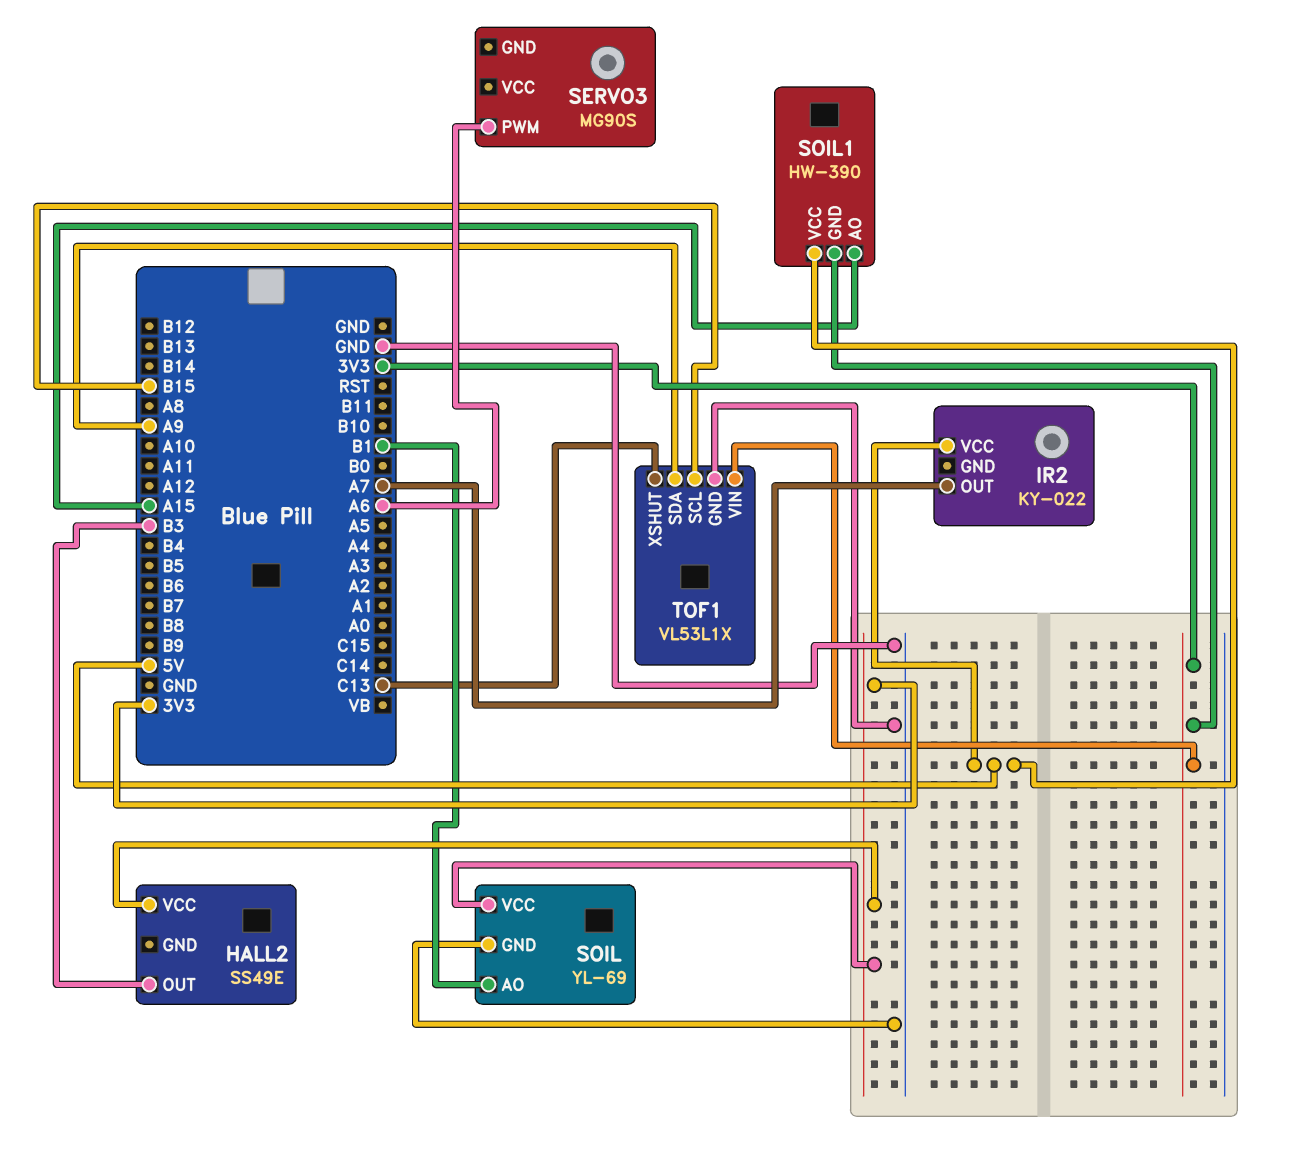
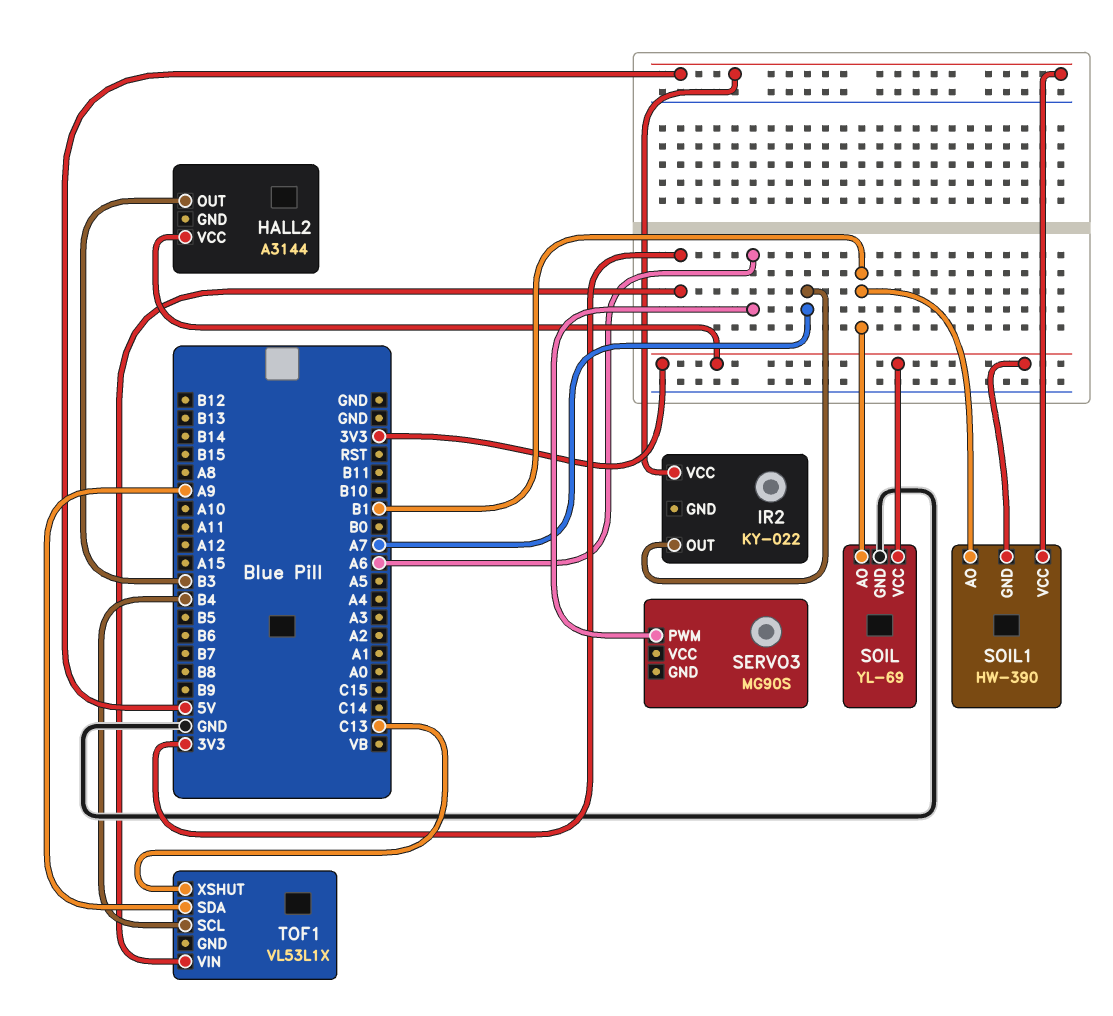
HALL2: SS49E -> A3144
SOIL1 pin AO: A15 -> B1
TOF1 pin GND: GND -> none
TOF1 pin SCL: B15 -> B4

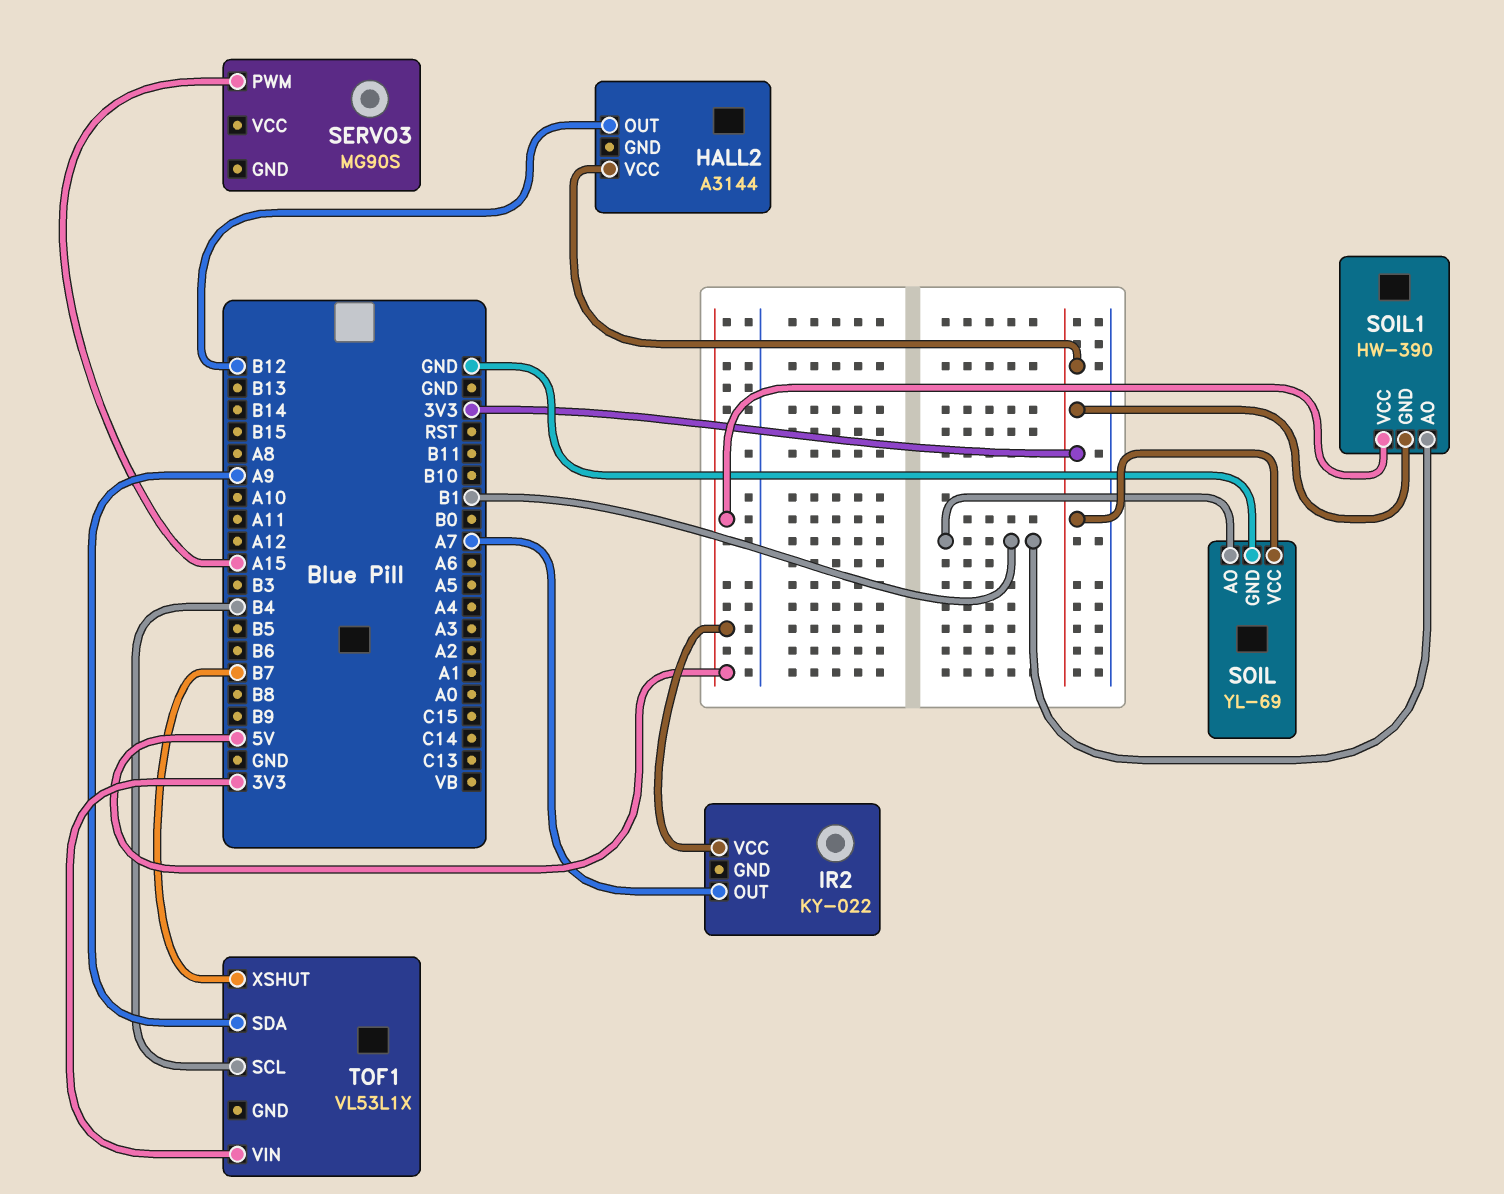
HALL2 pin OUT: B3 -> B12
SERVO3 pin PWM: A6 -> A15
TOF1 pin XSHUT: C13 -> B7

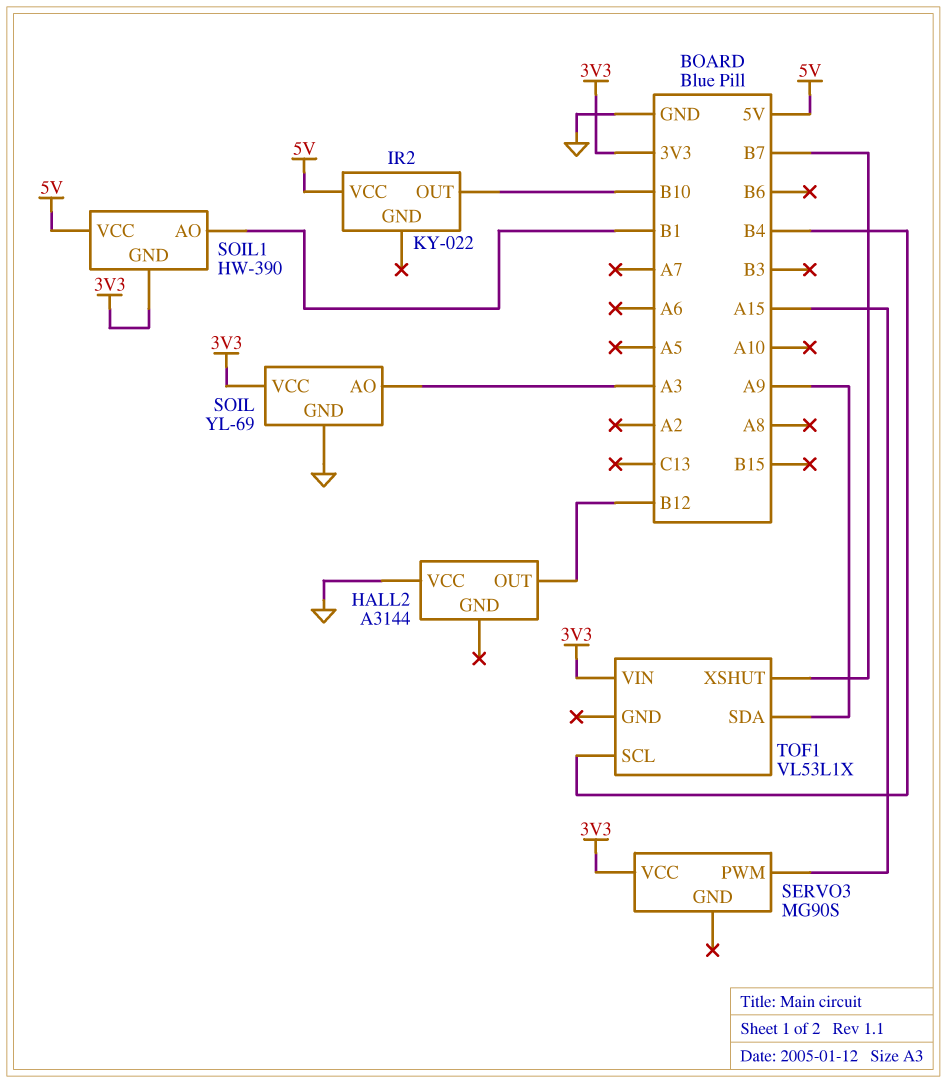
HALL2 pin VCC: 3V3 -> GND
IR2 pin OUT: A7 -> B10
SERVO3 pin VCC: none -> 3V3
SOIL pin AO: B1 -> A3

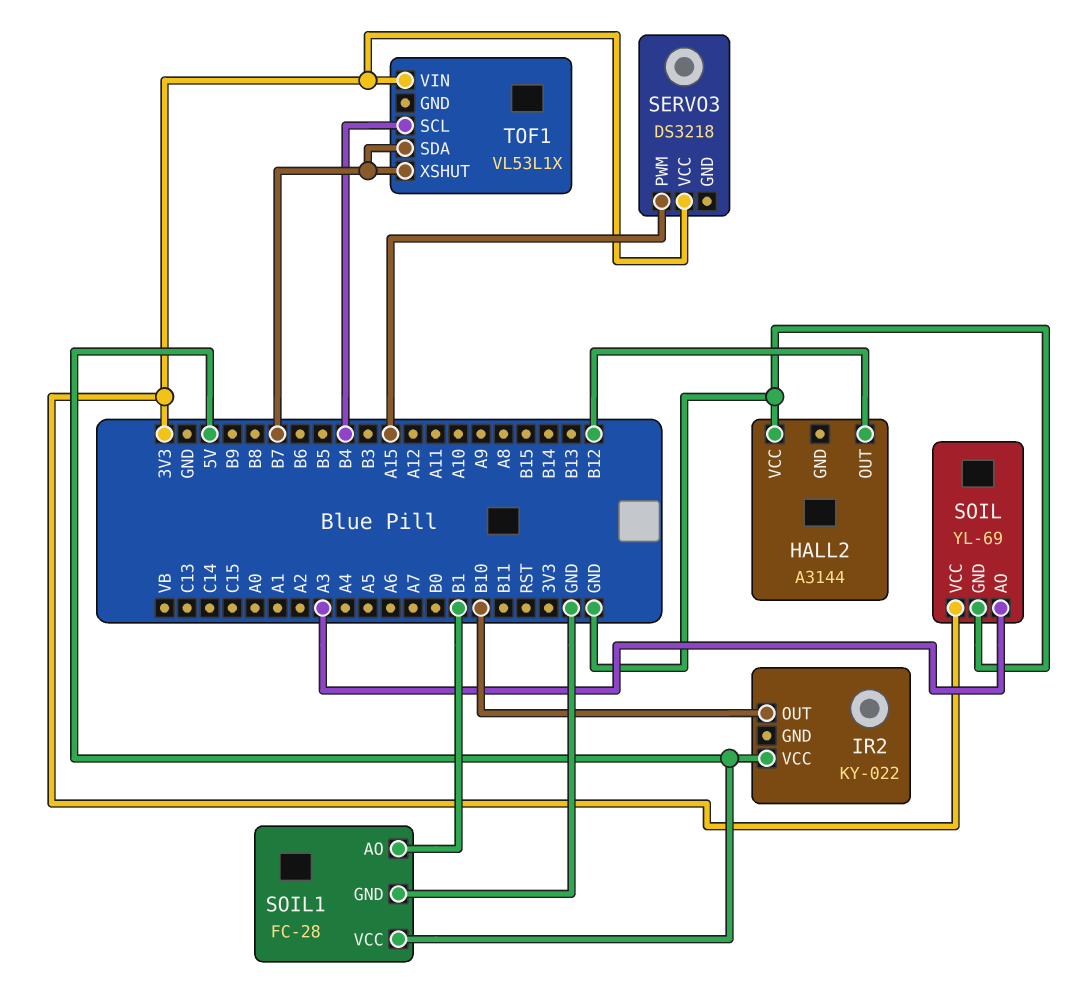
SERVO3: MG90S -> DS3218
SOIL1: HW-390 -> FC-28
SOIL1 pin GND: 3V3 -> GND
TOF1 pin SDA: A9 -> B7

